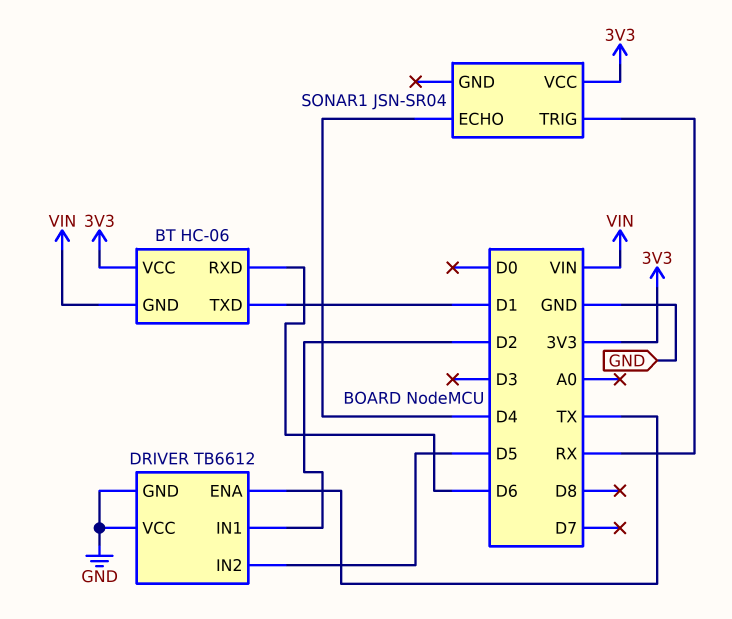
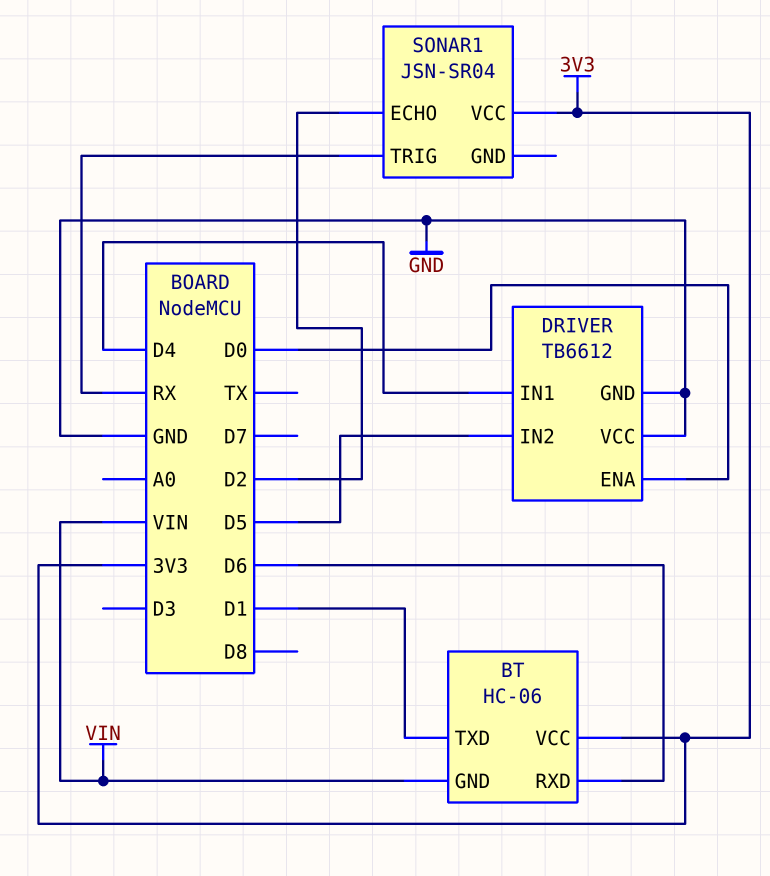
DRIVER pin ENA: TX -> D0
DRIVER pin IN1: D2 -> D4
SONAR1 pin ECHO: D4 -> D2

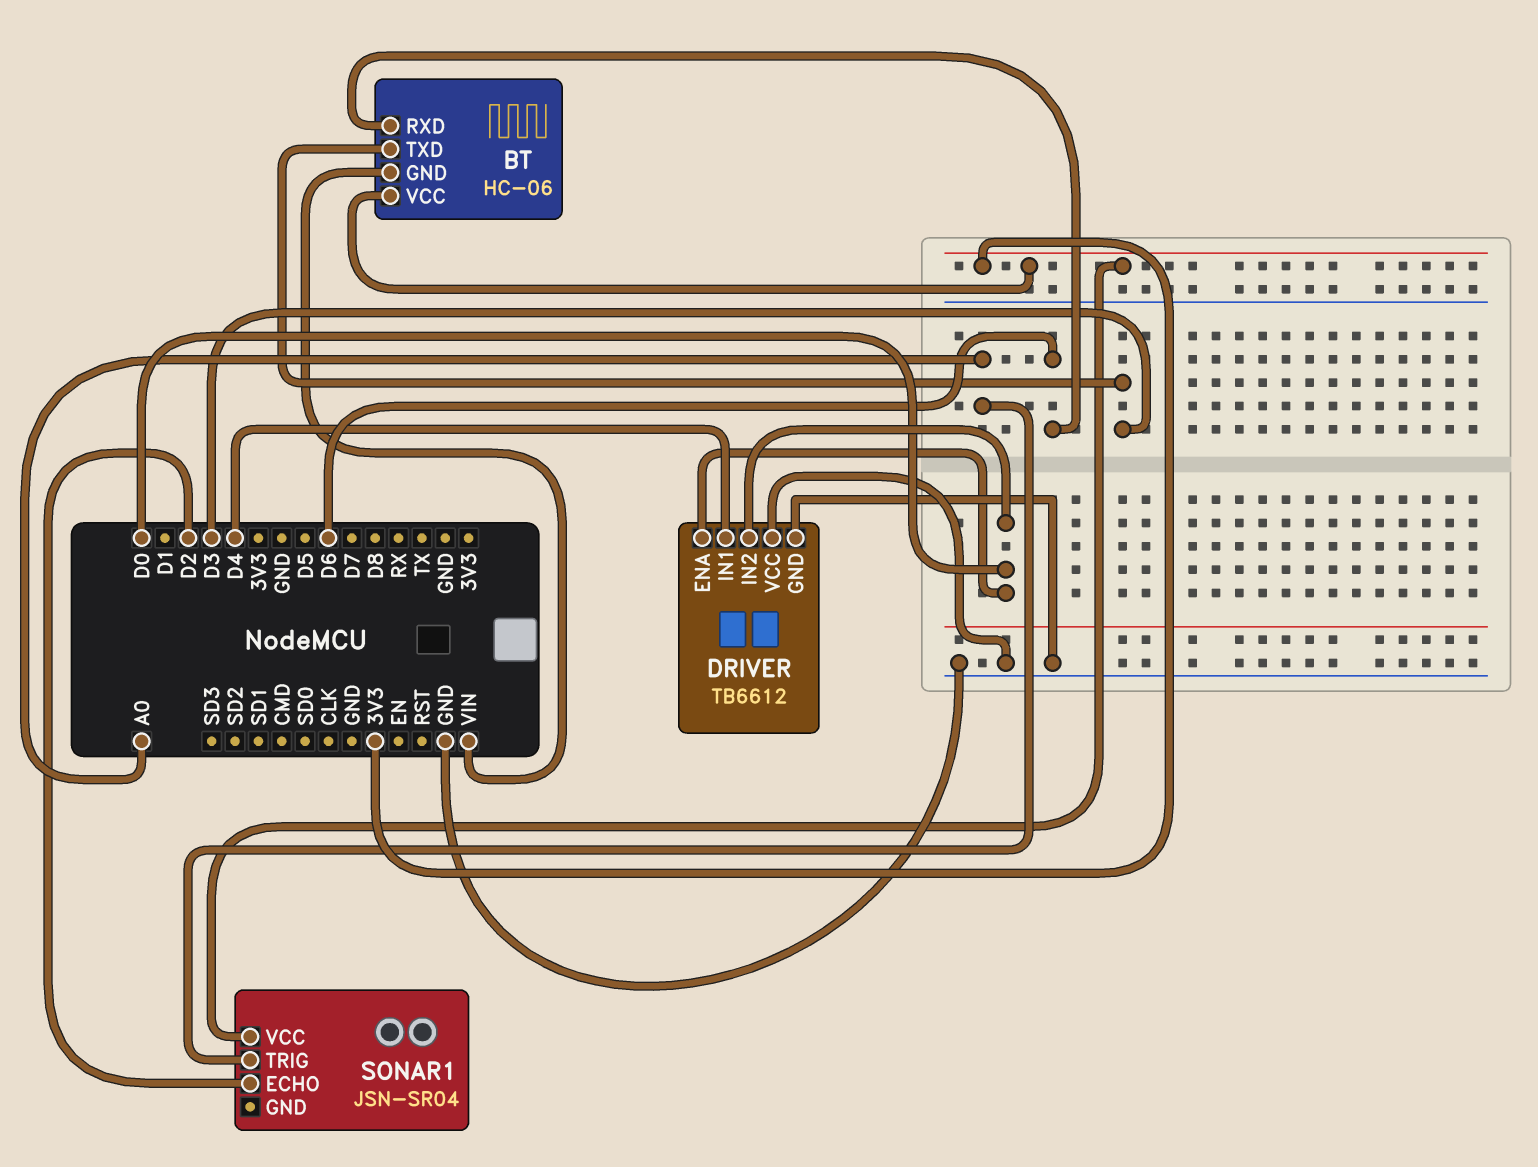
BT pin TXD: D1 -> D3
DRIVER pin IN2: D5 -> D0
SONAR1 pin TRIG: RX -> A0

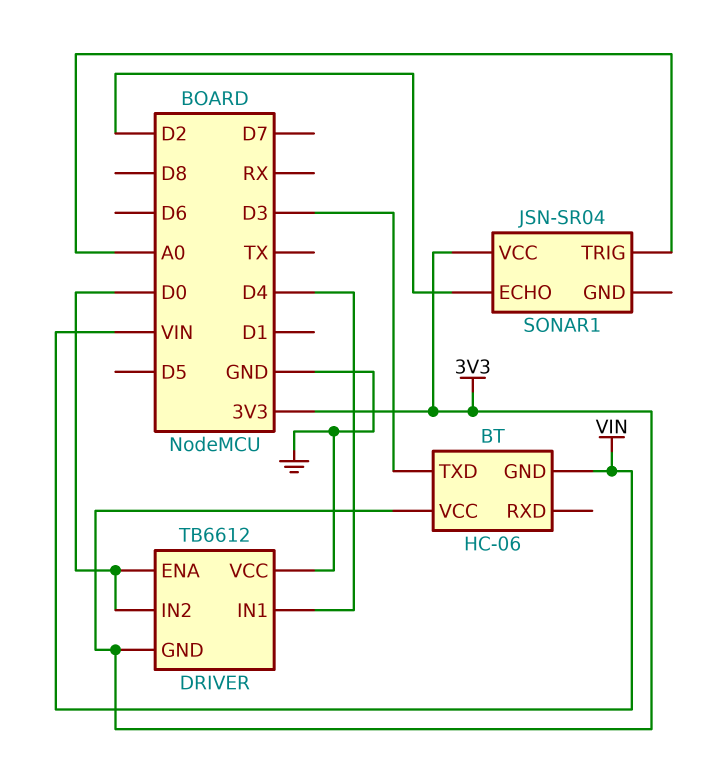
BT pin RXD: D6 -> none
DRIVER pin GND: GND -> 3V3

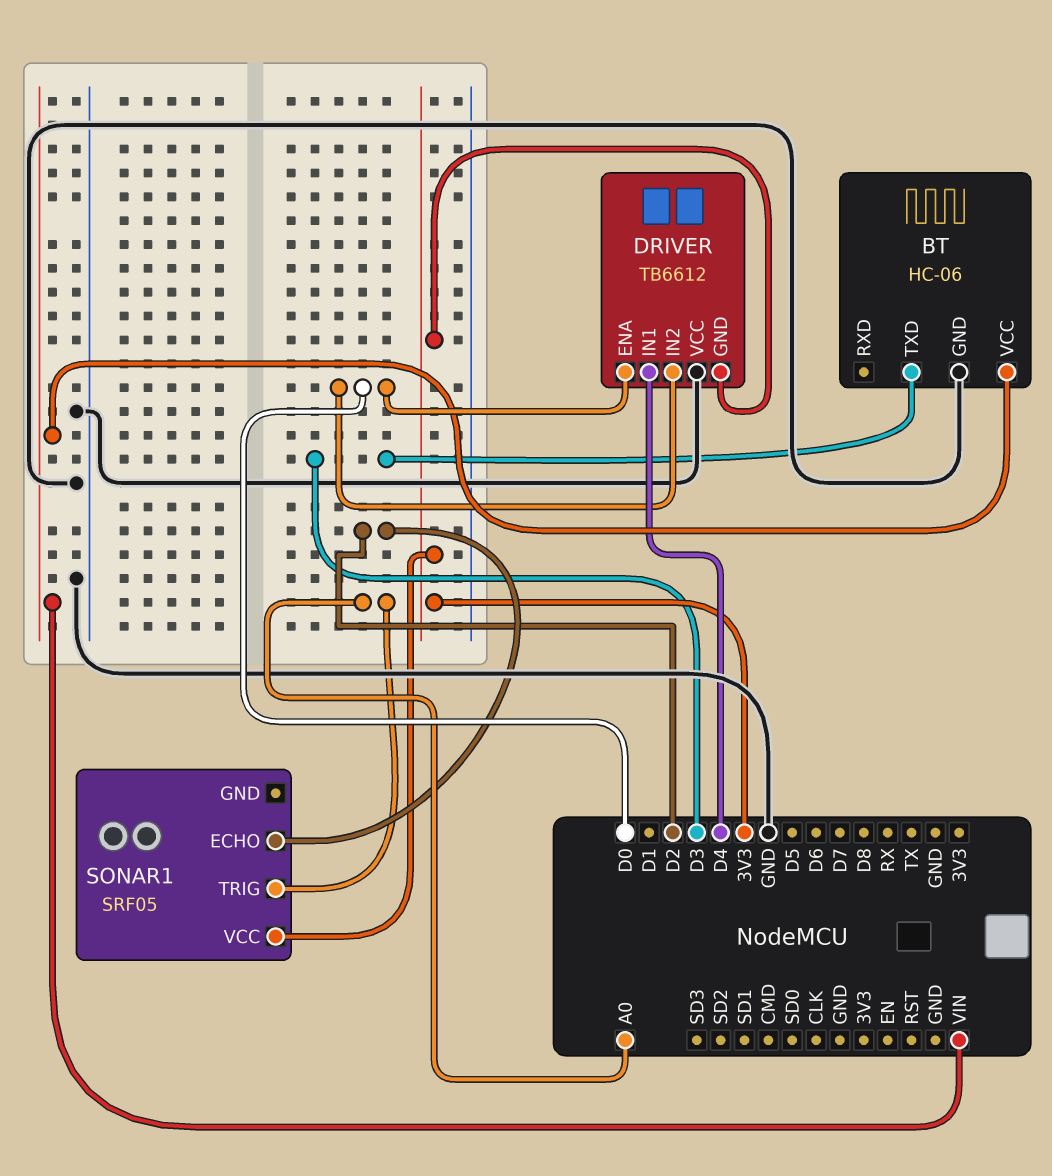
BT pin GND: VIN -> GND
BT pin VCC: 3V3 -> VIN
SONAR1: JSN-SR04 -> SRF05

